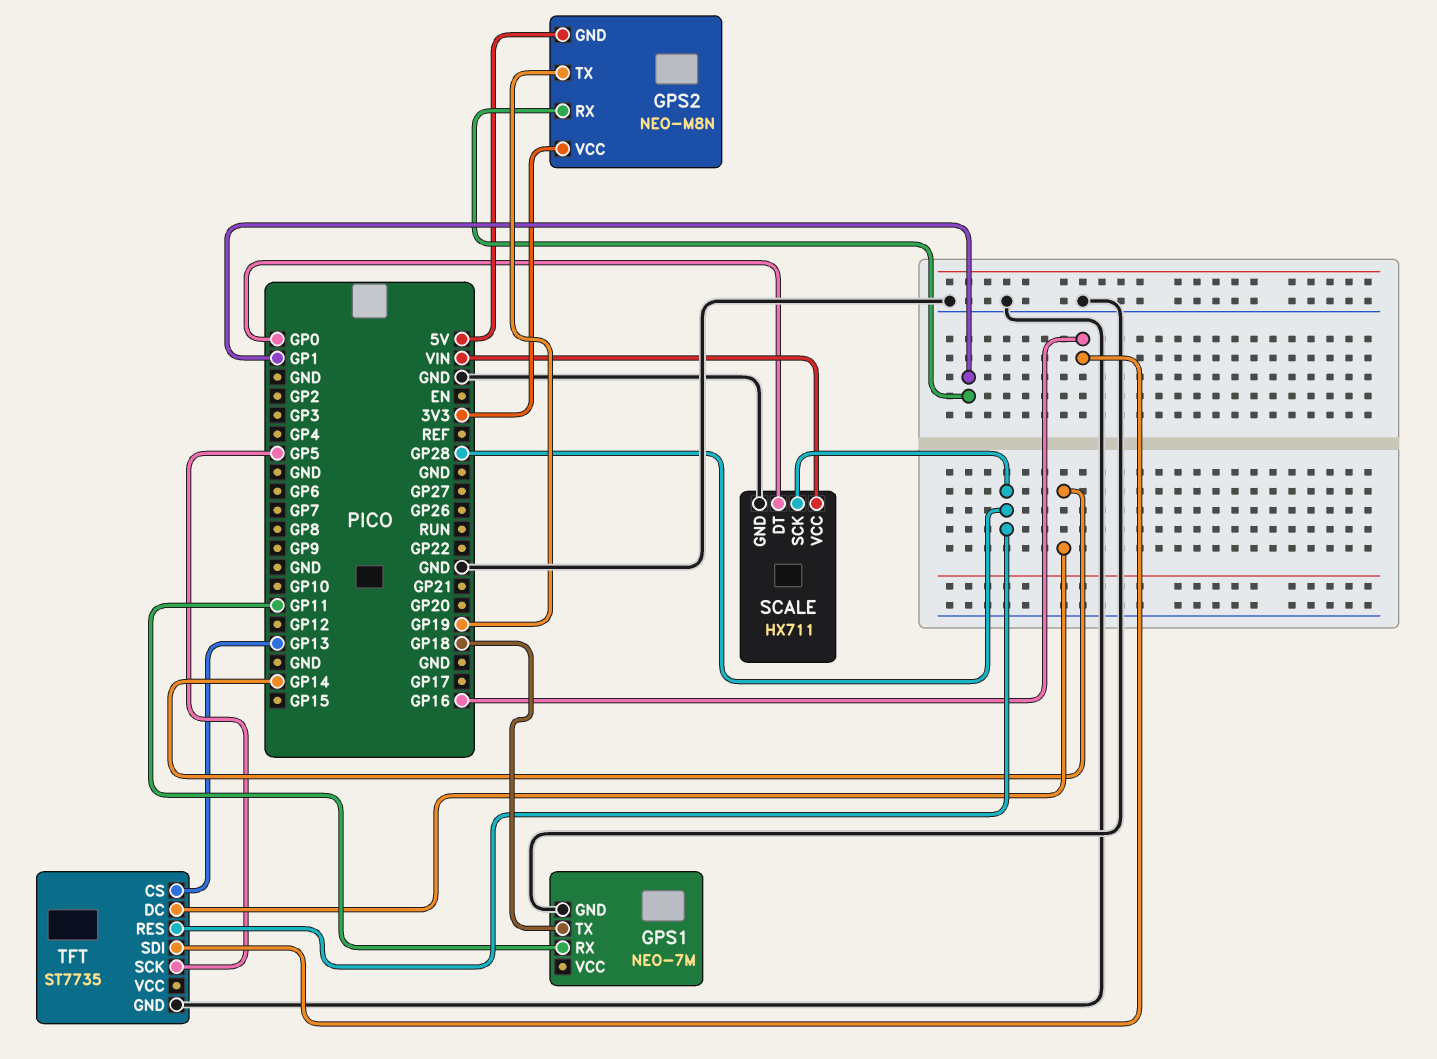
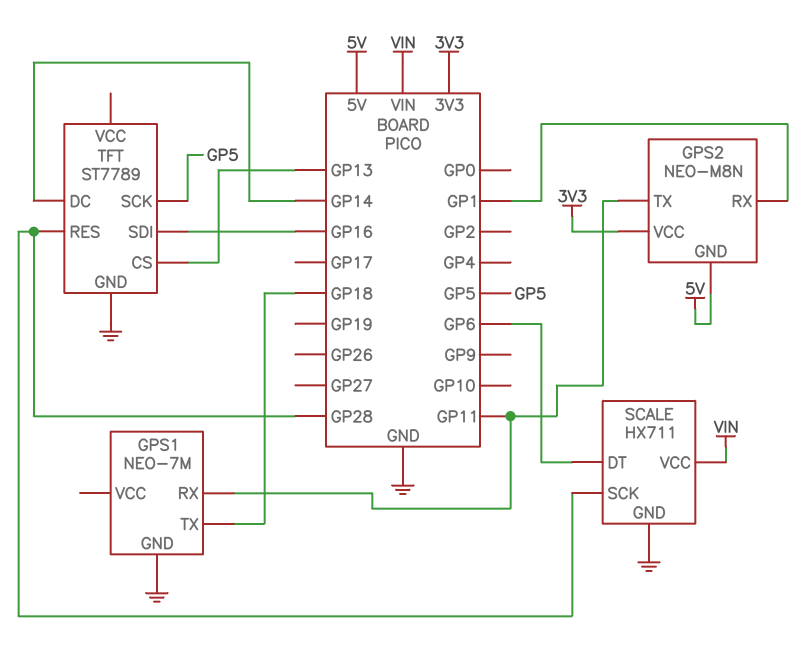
GPS2 pin TX: GP19 -> GP11
SCALE pin DT: GP0 -> GP6
TFT: ST7735 -> ST7789

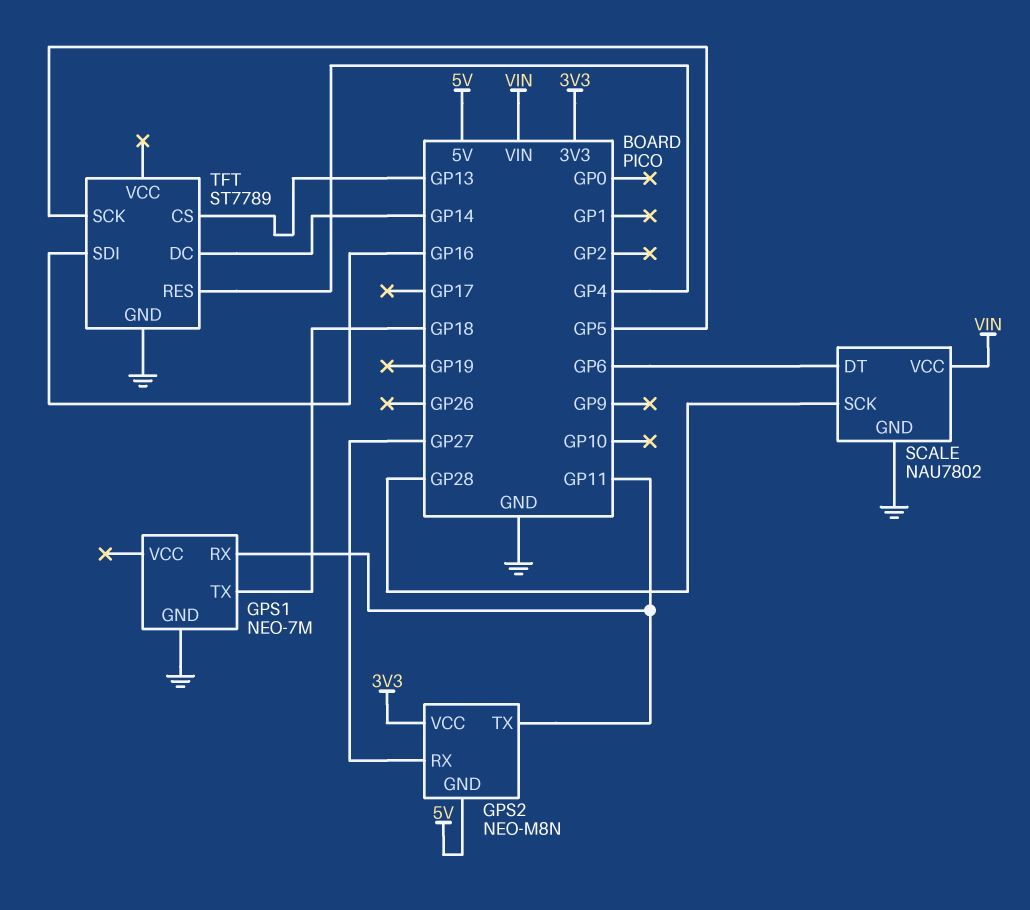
GPS2 pin RX: GP1 -> GP27
SCALE: HX711 -> NAU7802
TFT pin RES: GP28 -> GP4

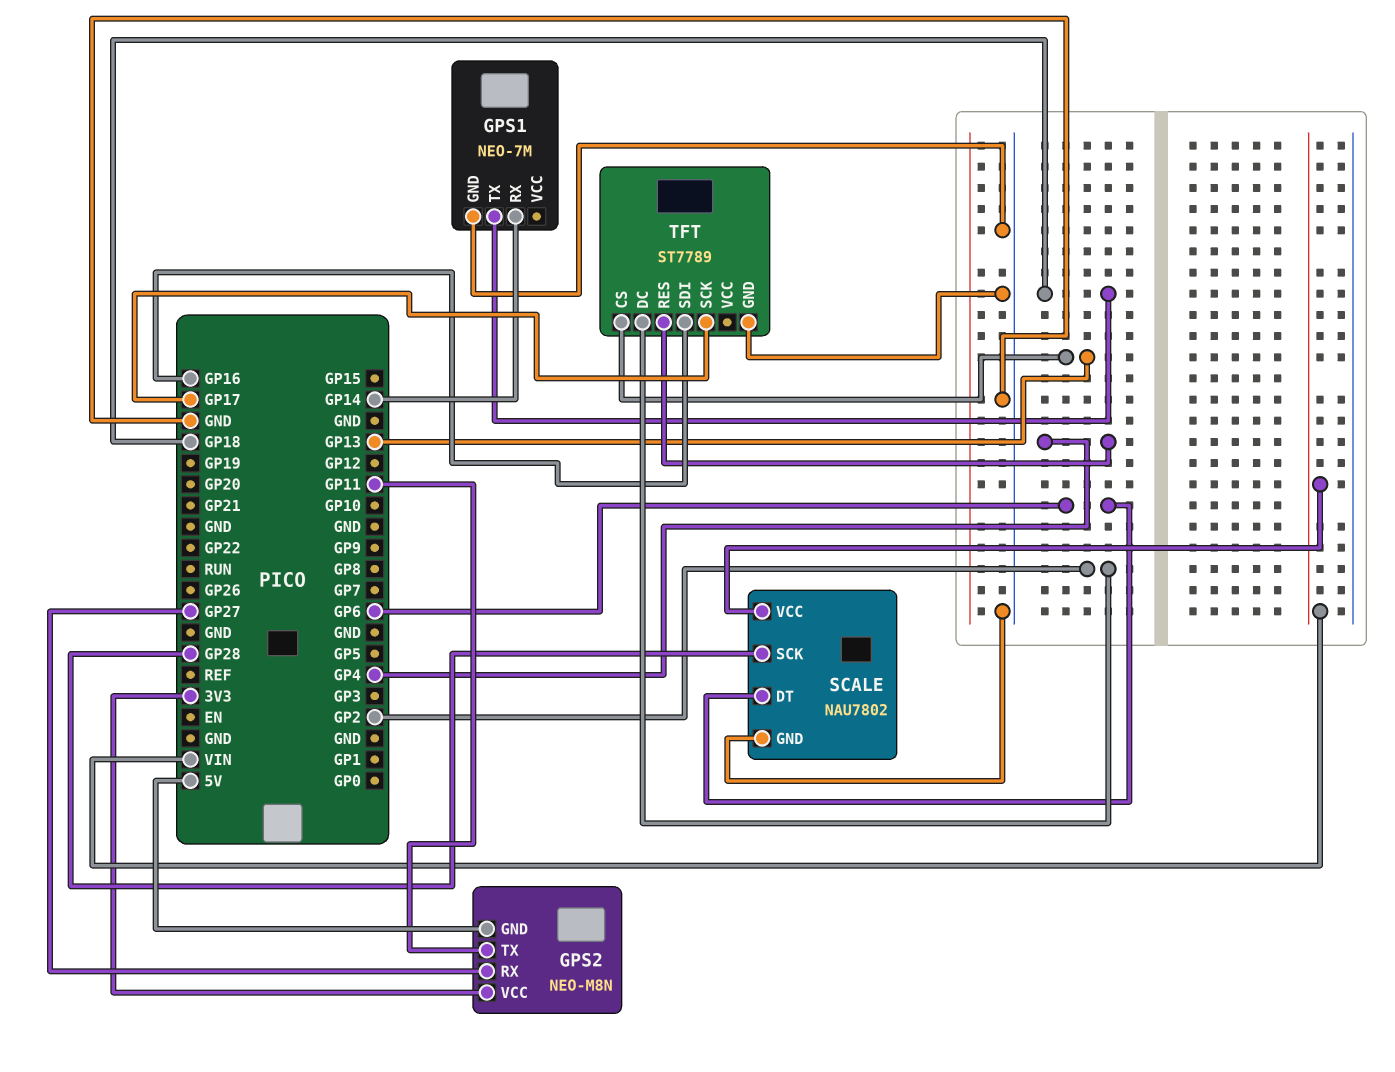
GPS1 pin RX: GP11 -> GP14
TFT pin DC: GP14 -> GP2
TFT pin SCK: GP5 -> GP17

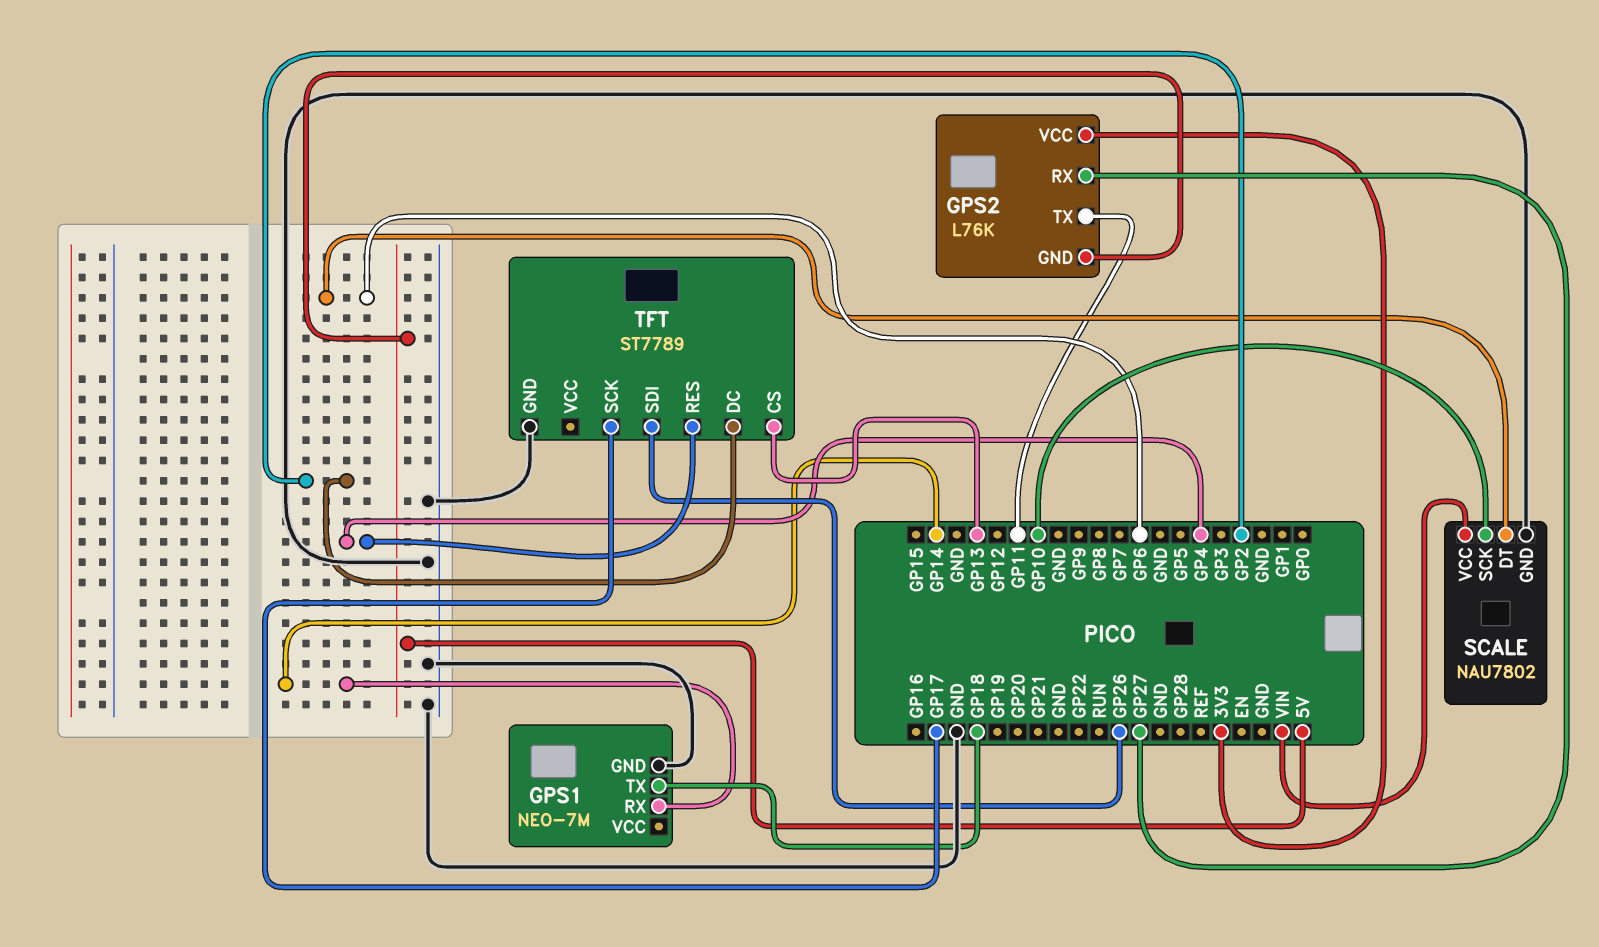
GPS2: NEO-M8N -> L76K
SCALE pin SCK: GP28 -> GP10
TFT pin SDI: GP16 -> GP26

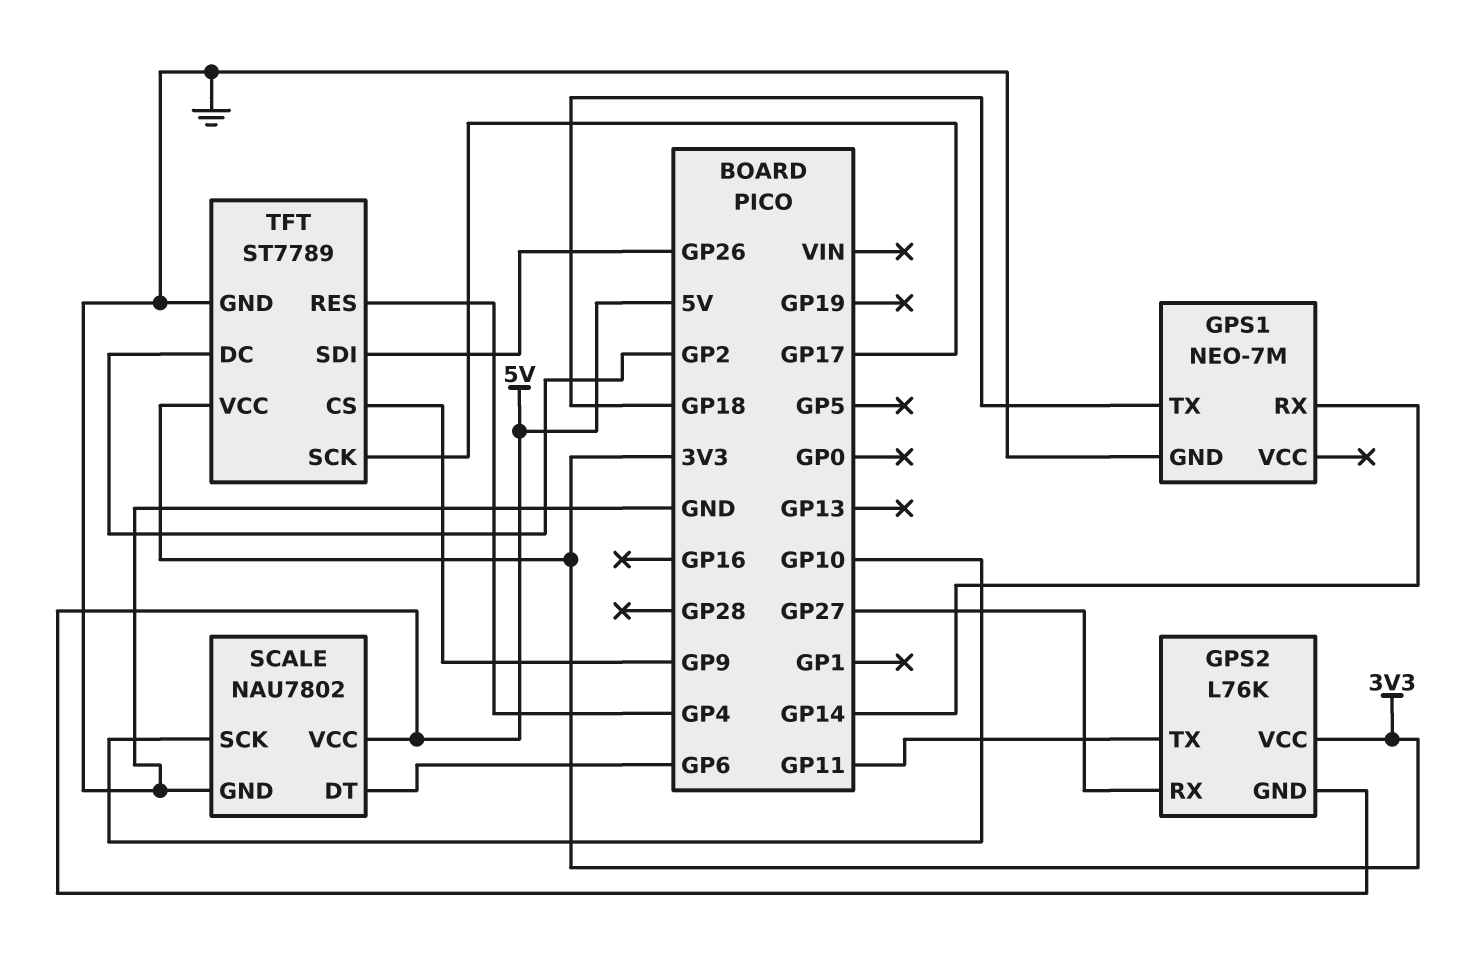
SCALE pin VCC: VIN -> 5V
TFT pin CS: GP13 -> GP9
TFT pin VCC: none -> 3V3

